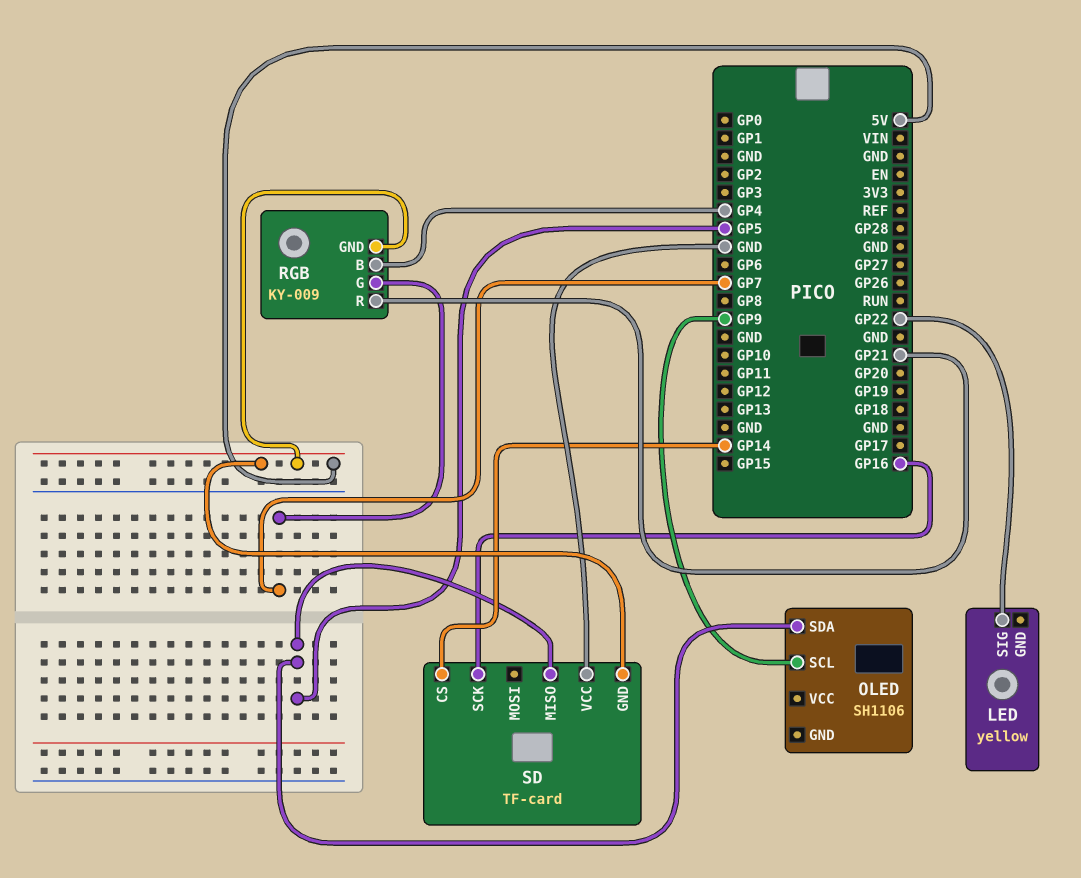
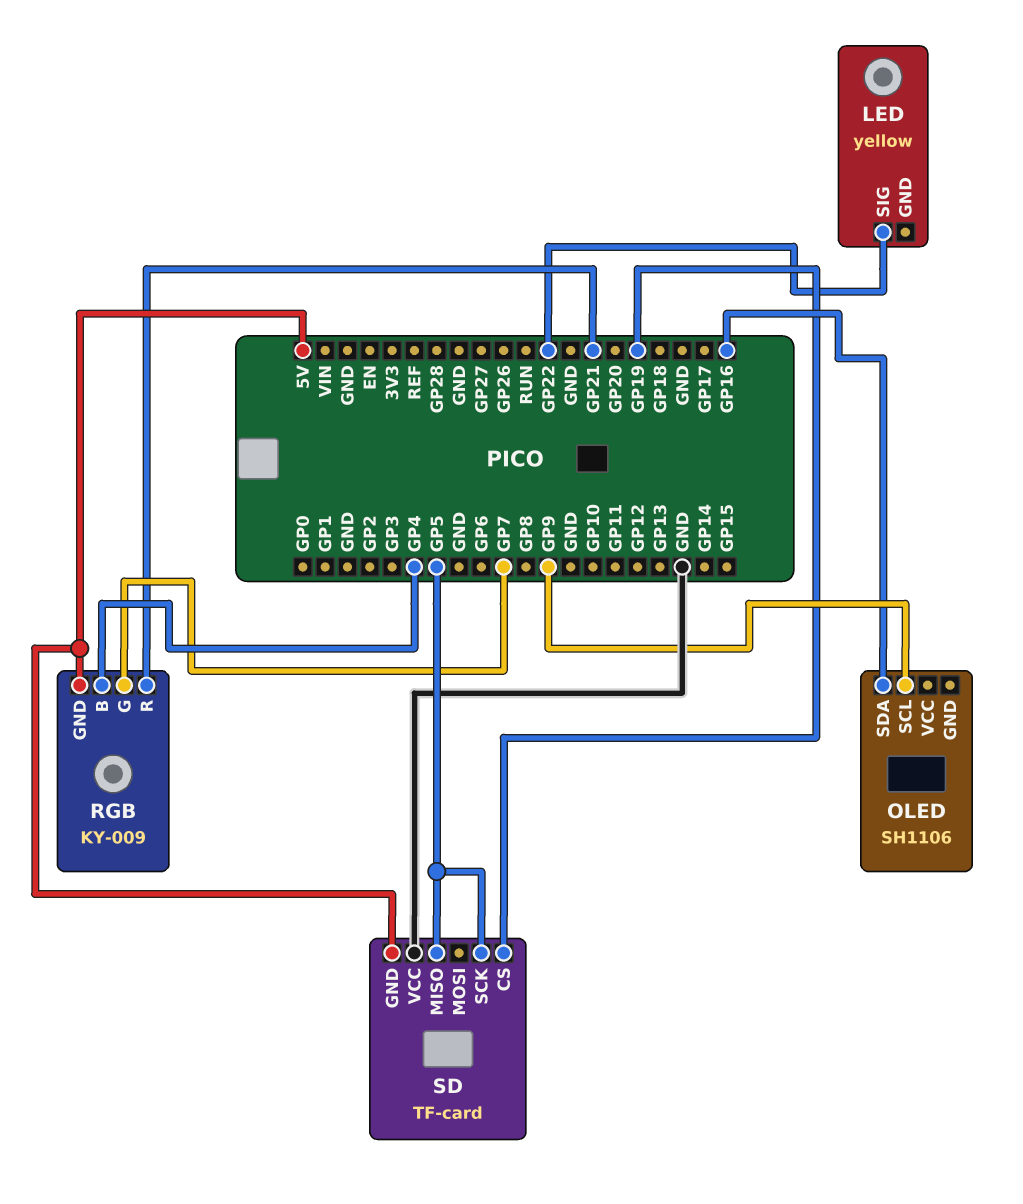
OLED pin SDA: GP5 -> GP16
SD pin CS: GP14 -> GP19
SD pin SCK: GP16 -> GP5

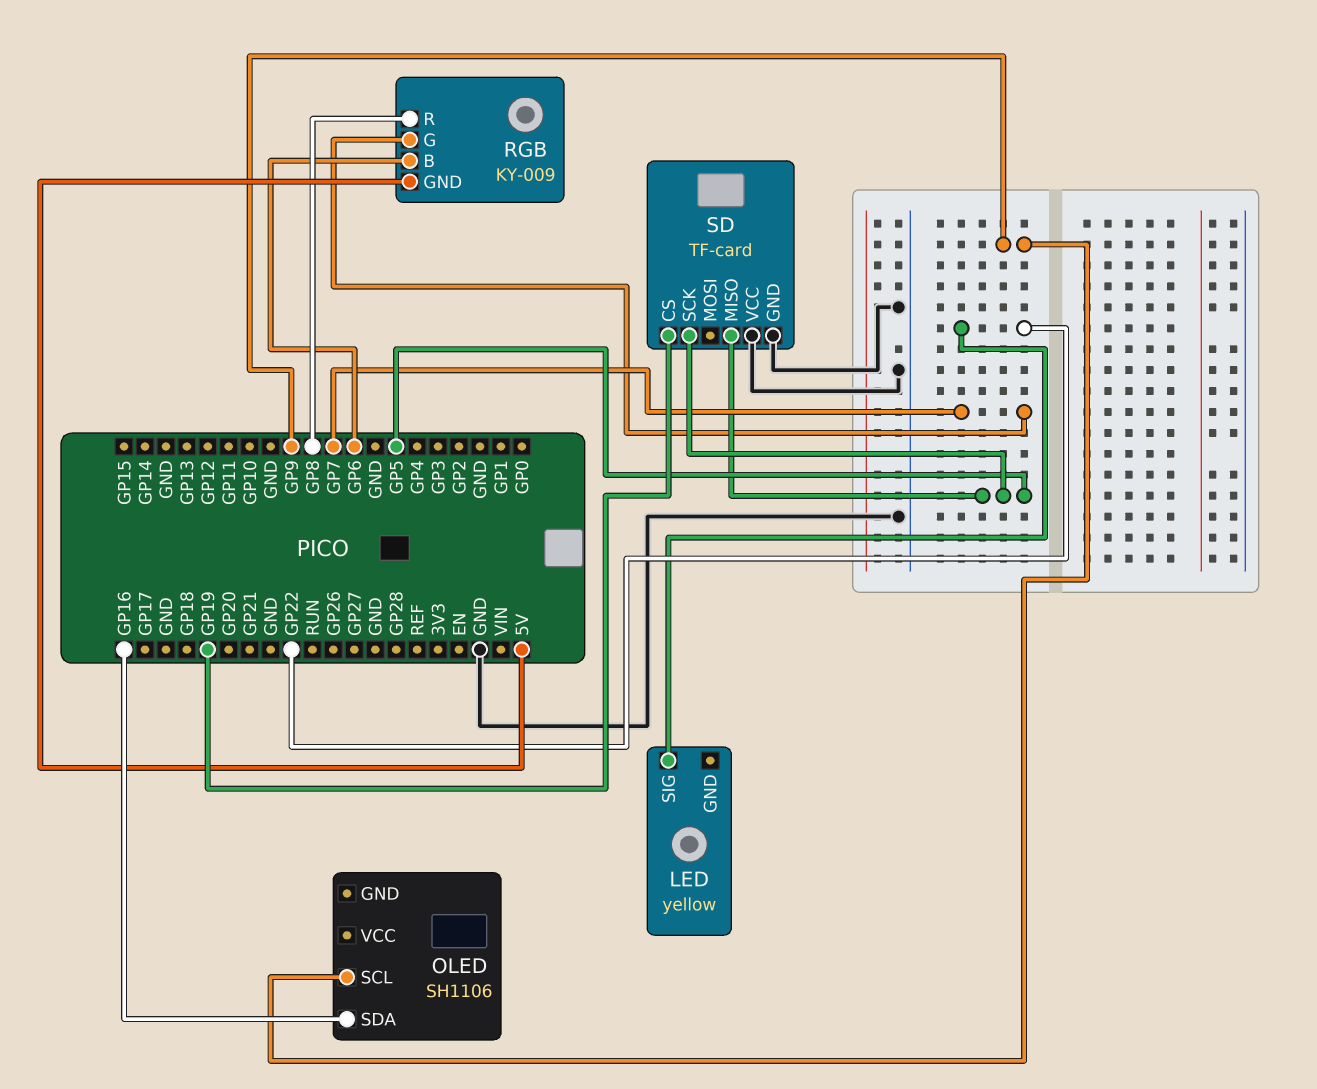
RGB pin B: GP4 -> GP6
RGB pin R: GP21 -> GP8
SD pin GND: 5V -> GND

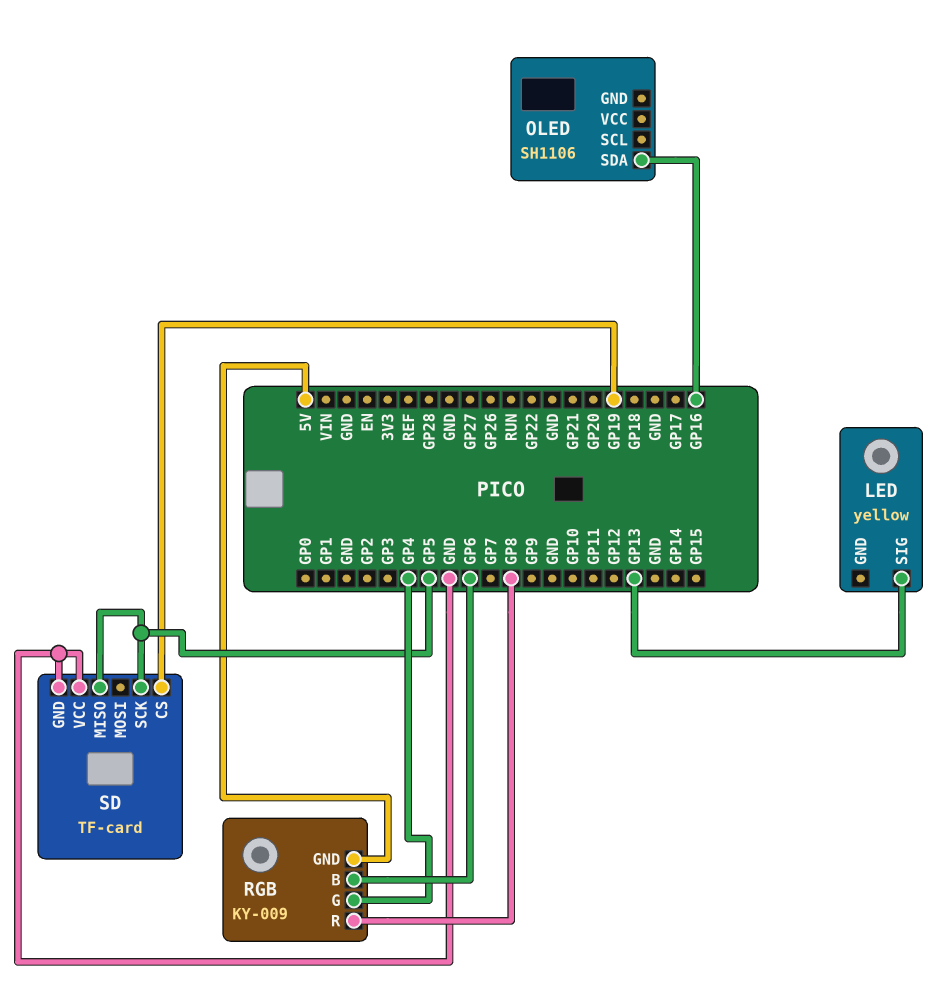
LED pin SIG: GP22 -> GP13
OLED pin SCL: GP9 -> none
RGB pin G: GP7 -> GP4

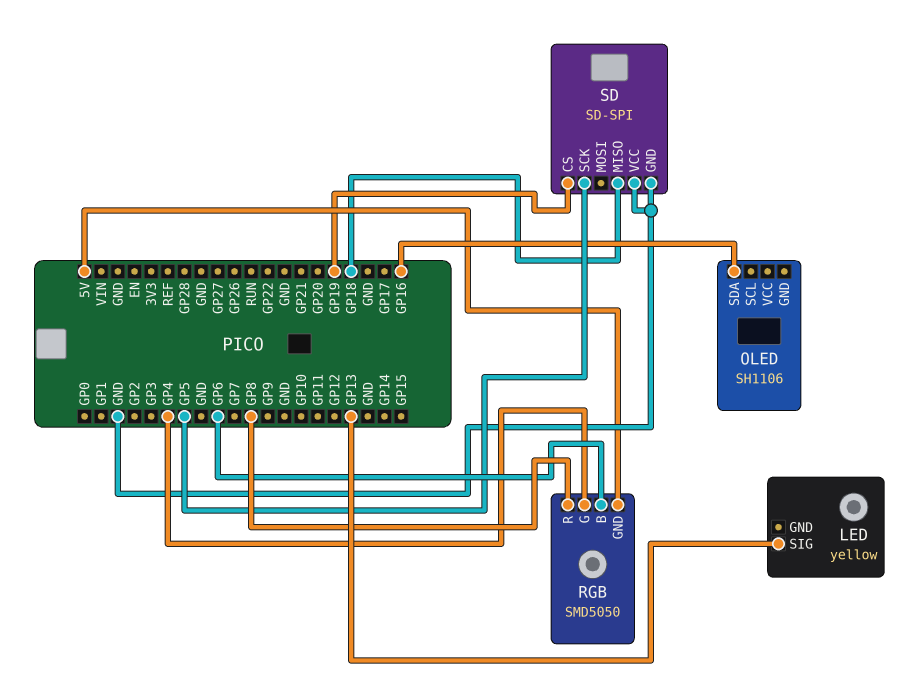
RGB: KY-009 -> SMD5050
SD: TF-card -> SD-SPI
SD pin MISO: GP5 -> GP18

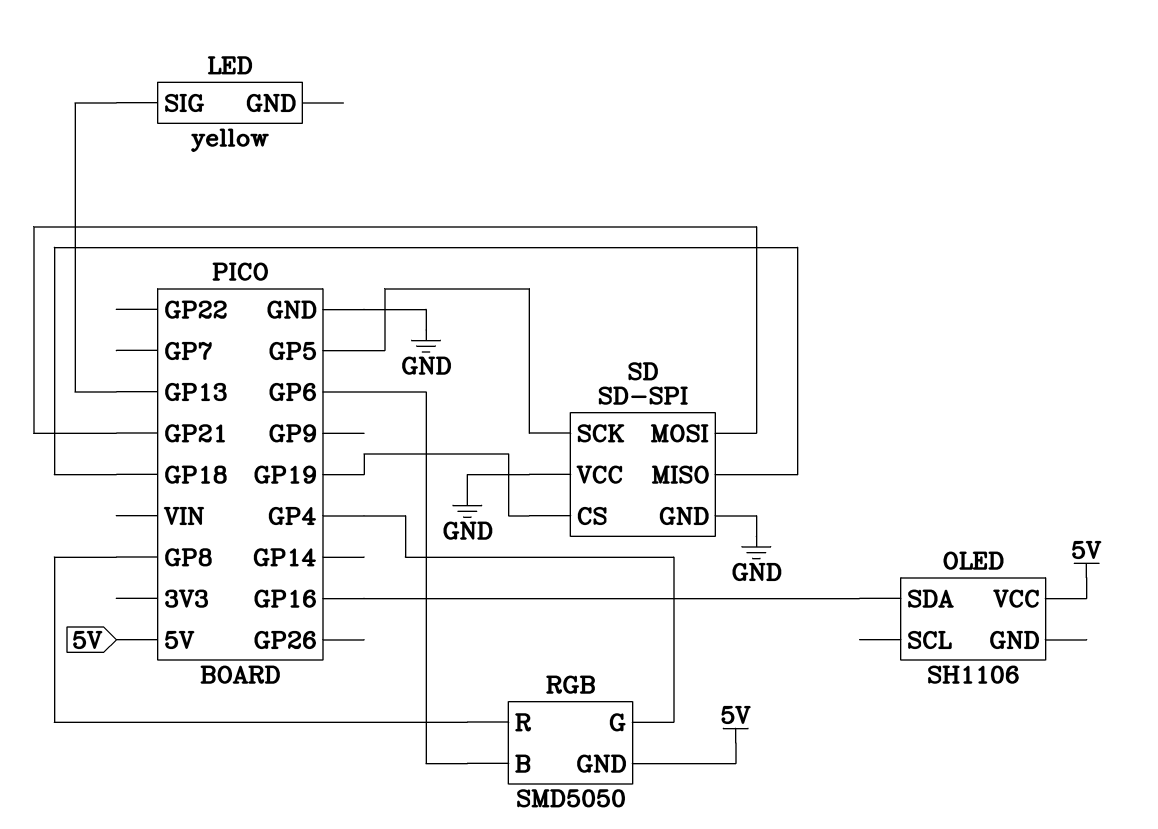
OLED pin VCC: none -> 5V
SD pin MOSI: none -> GP21

